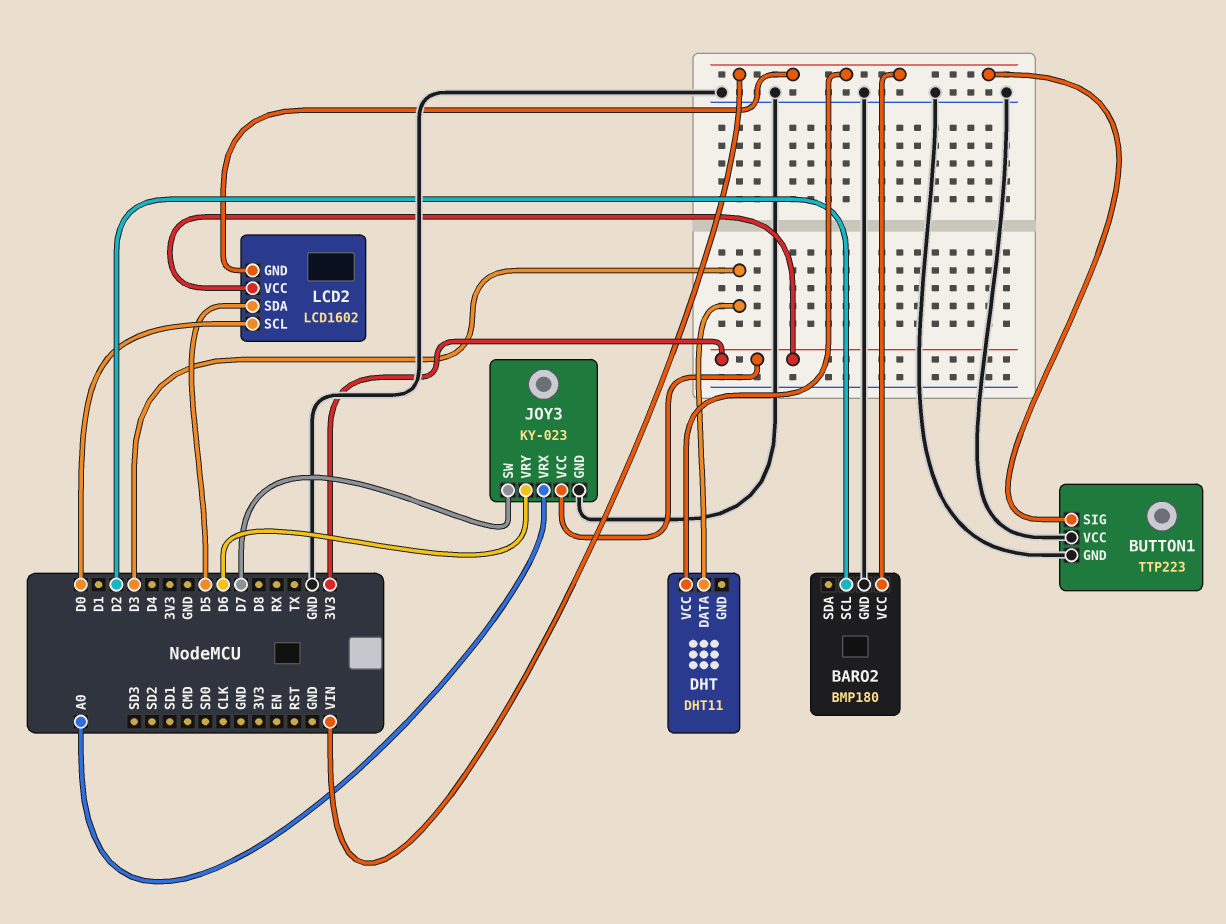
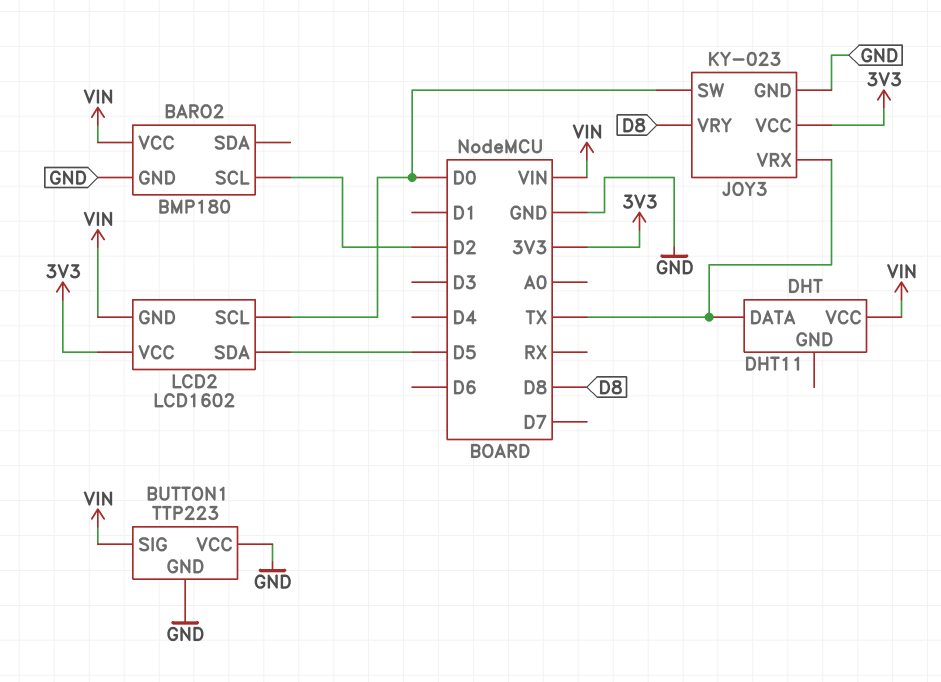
DHT pin DATA: D3 -> TX
JOY3 pin SW: D7 -> D0
JOY3 pin VRX: A0 -> TX
JOY3 pin VRY: D6 -> D8

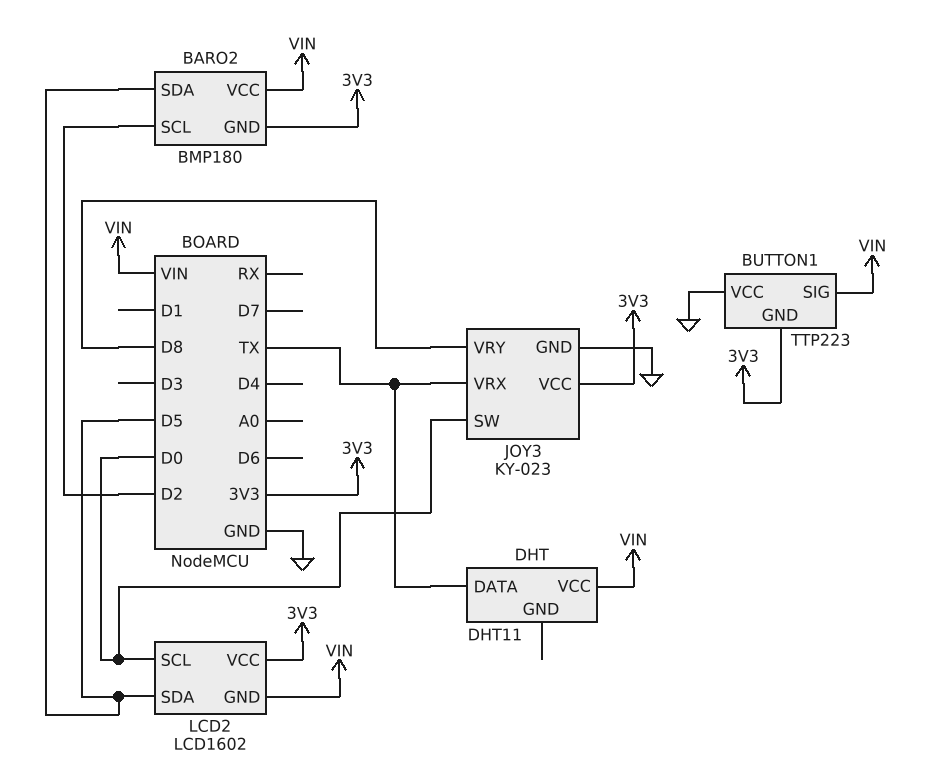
BARO2 pin GND: GND -> 3V3
BARO2 pin SDA: none -> D5
BUTTON1 pin GND: GND -> 3V3

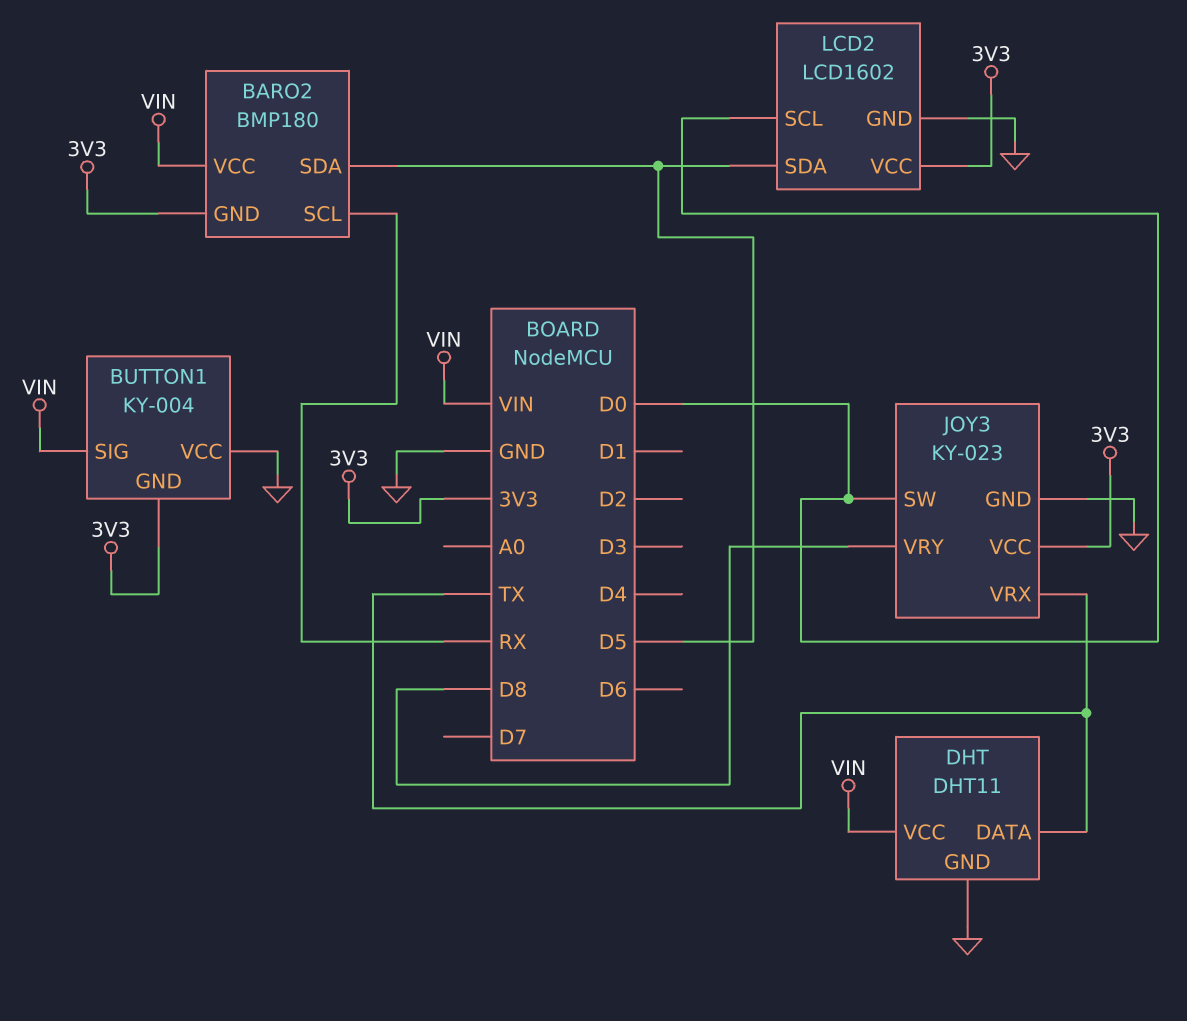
BARO2 pin SCL: D2 -> RX
BUTTON1: TTP223 -> KY-004
DHT pin GND: none -> GND
LCD2 pin GND: VIN -> GND

